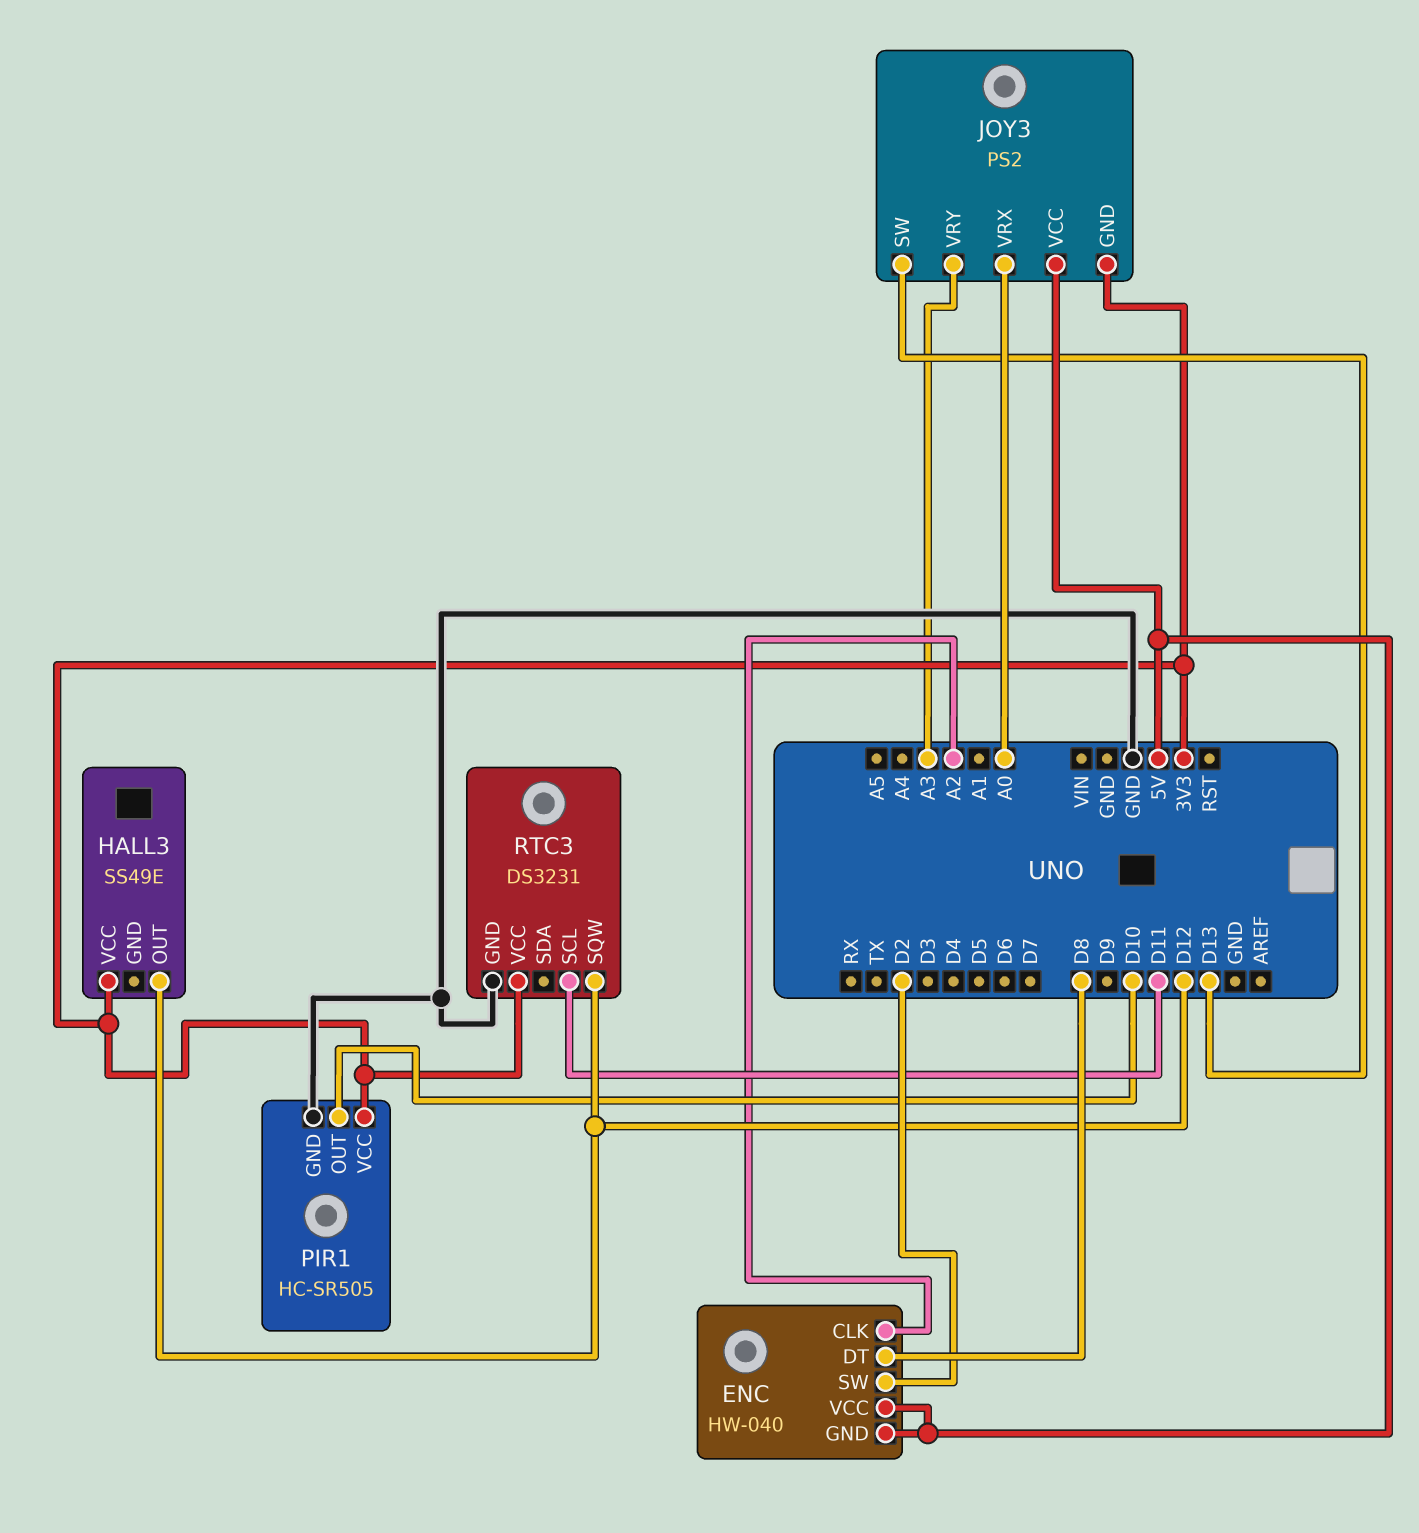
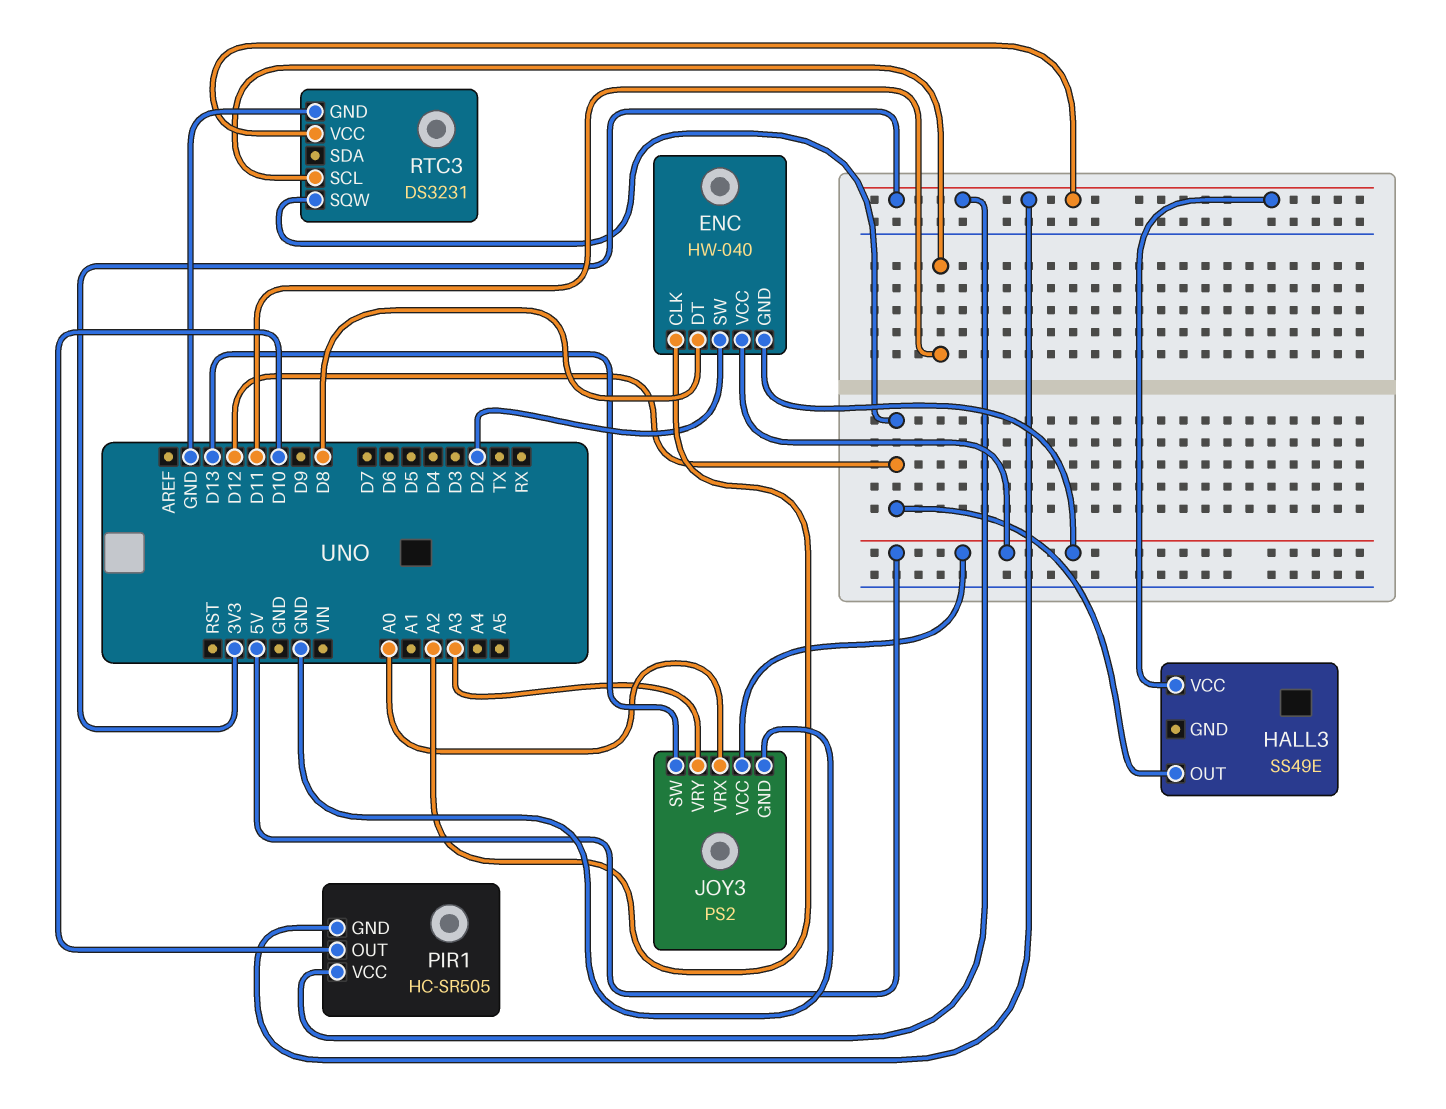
JOY3 pin GND: 3V3 -> GND
PIR1 pin GND: GND -> 3V3

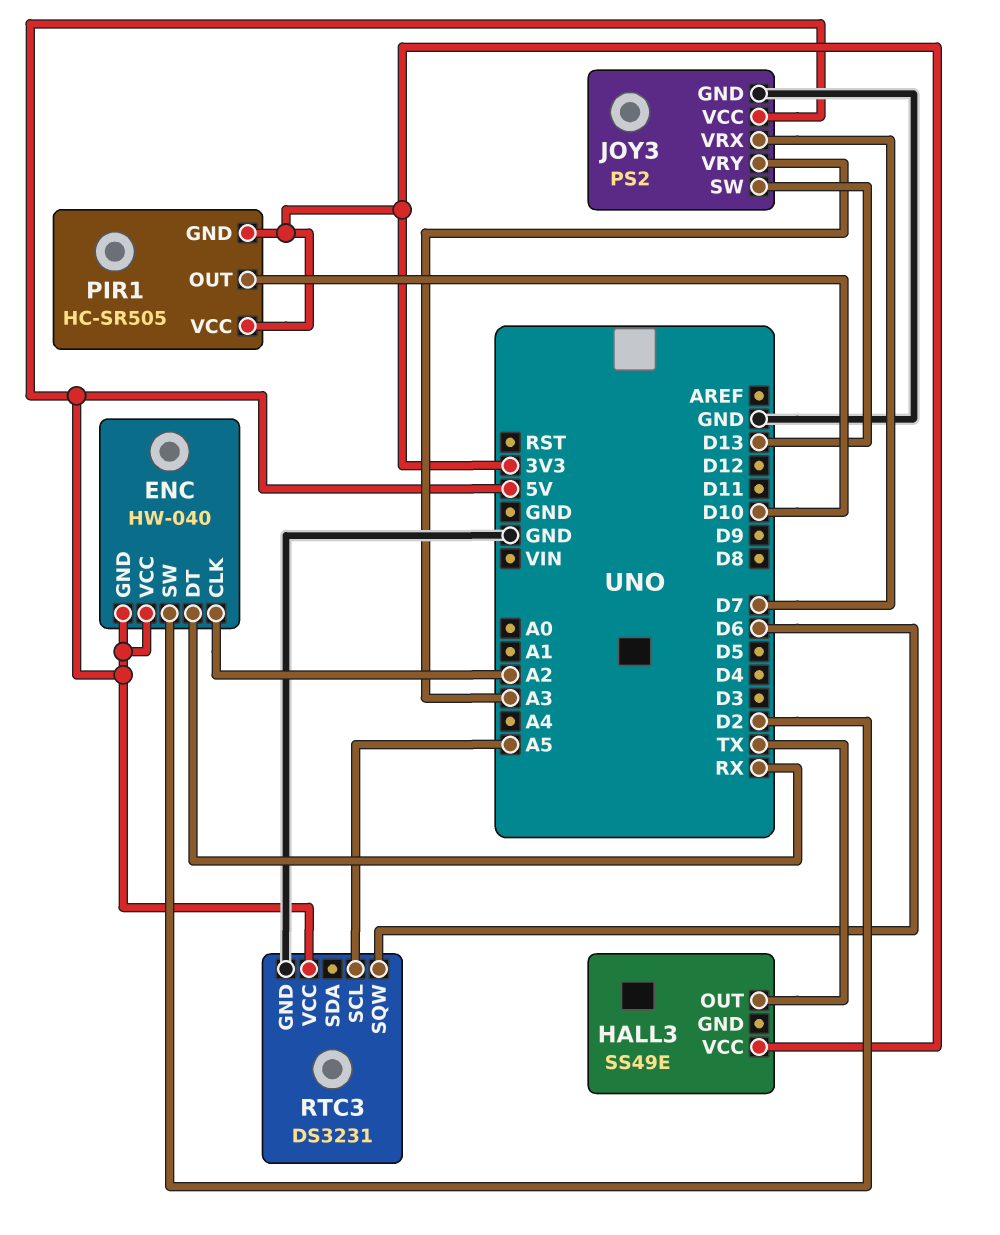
ENC pin DT: D8 -> RX
HALL3 pin OUT: D12 -> TX
JOY3 pin VRX: A0 -> D7
RTC3 pin SCL: D11 -> A5
RTC3 pin SQW: D12 -> D6
RTC3 pin VCC: 3V3 -> 5V

